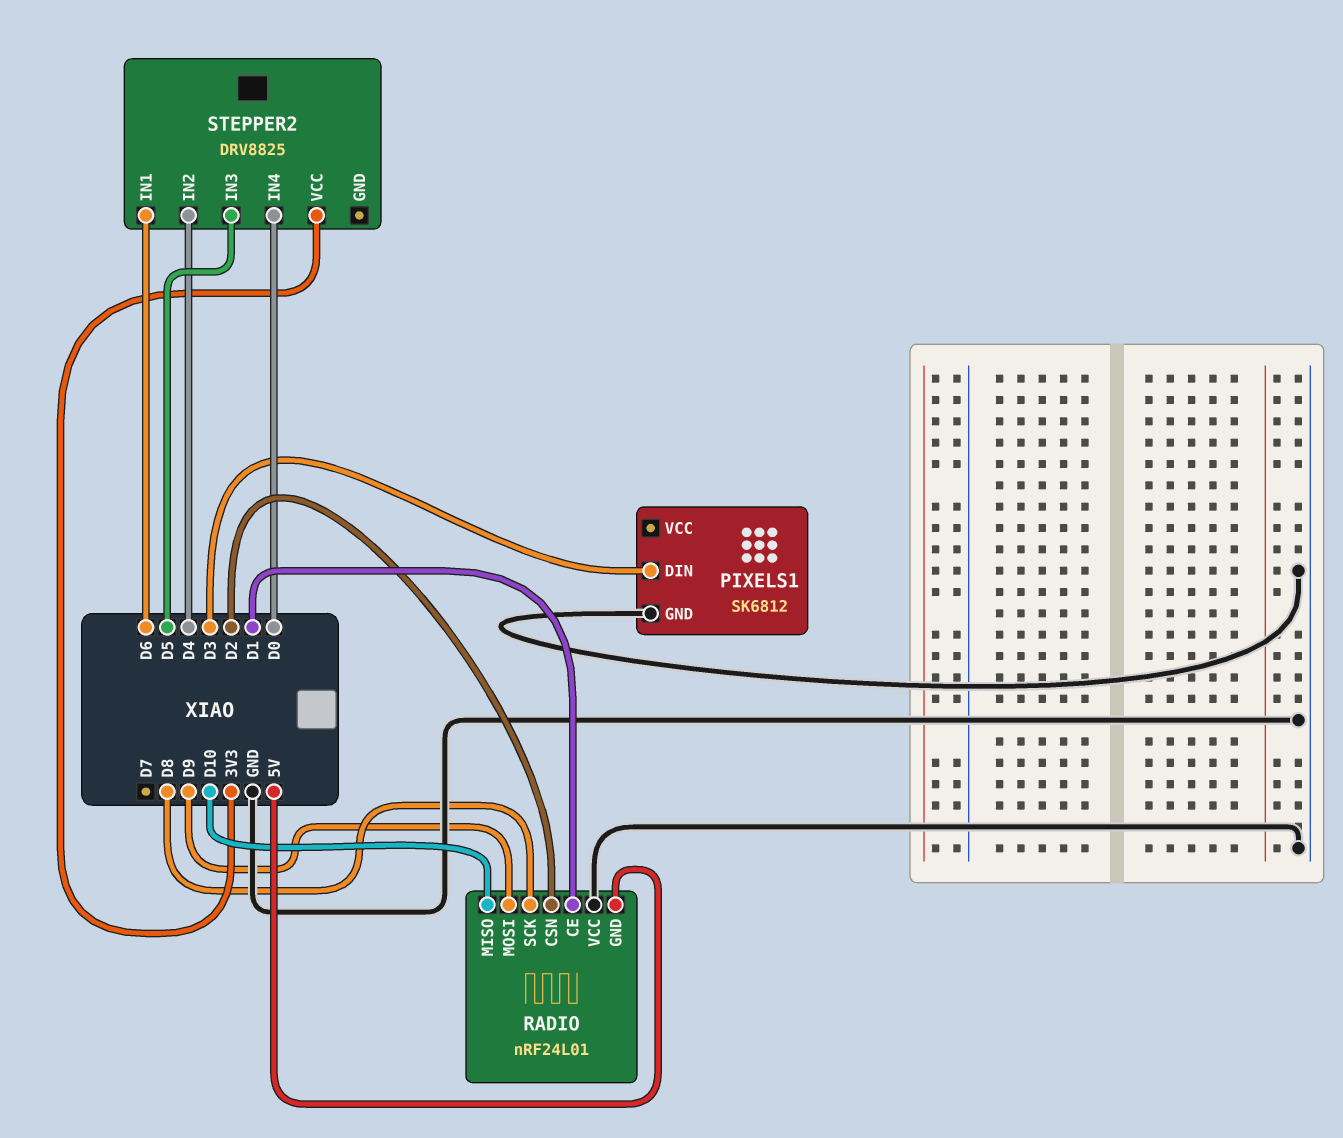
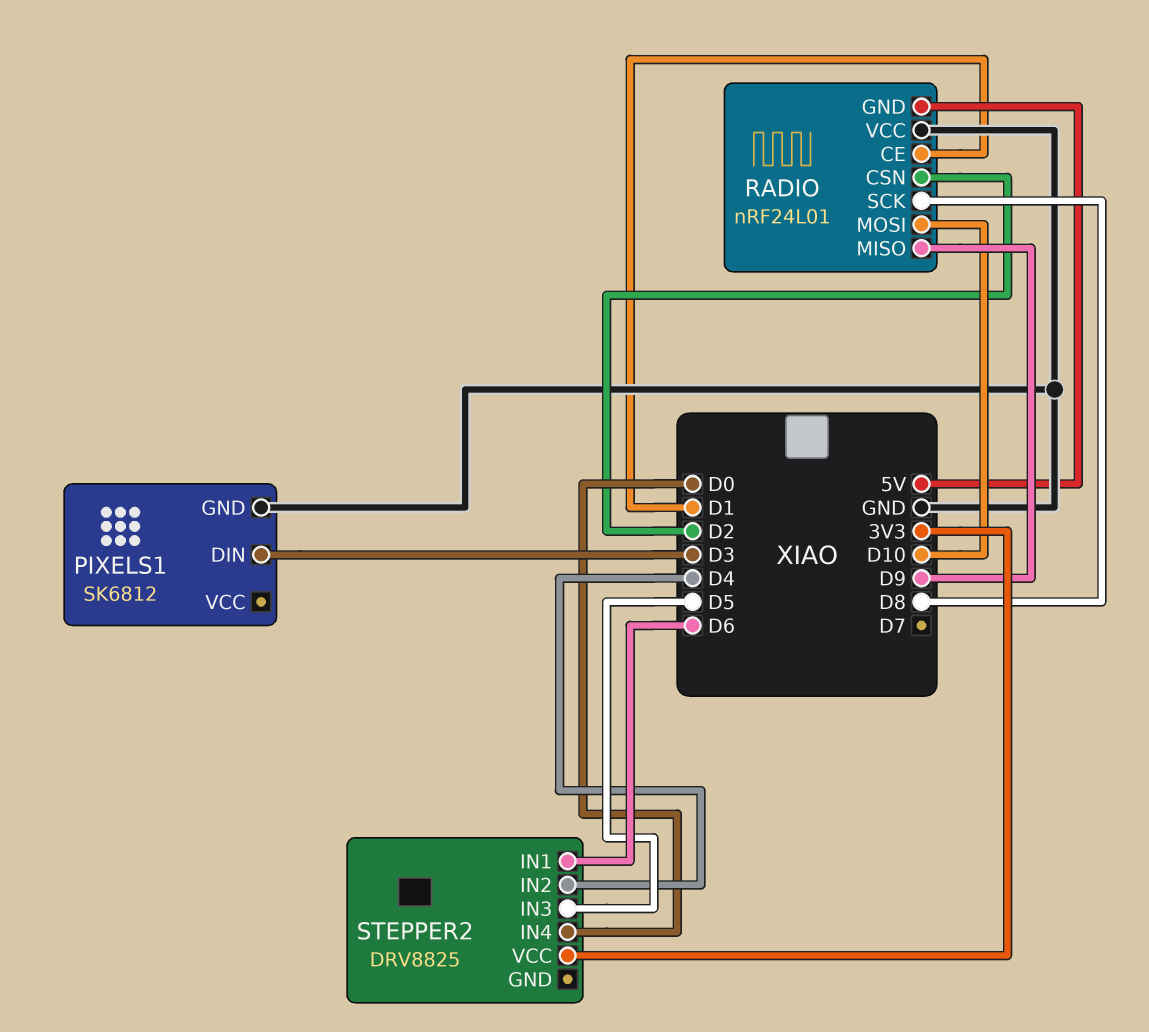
RADIO pin MISO: D10 -> D9
RADIO pin MOSI: D9 -> D10

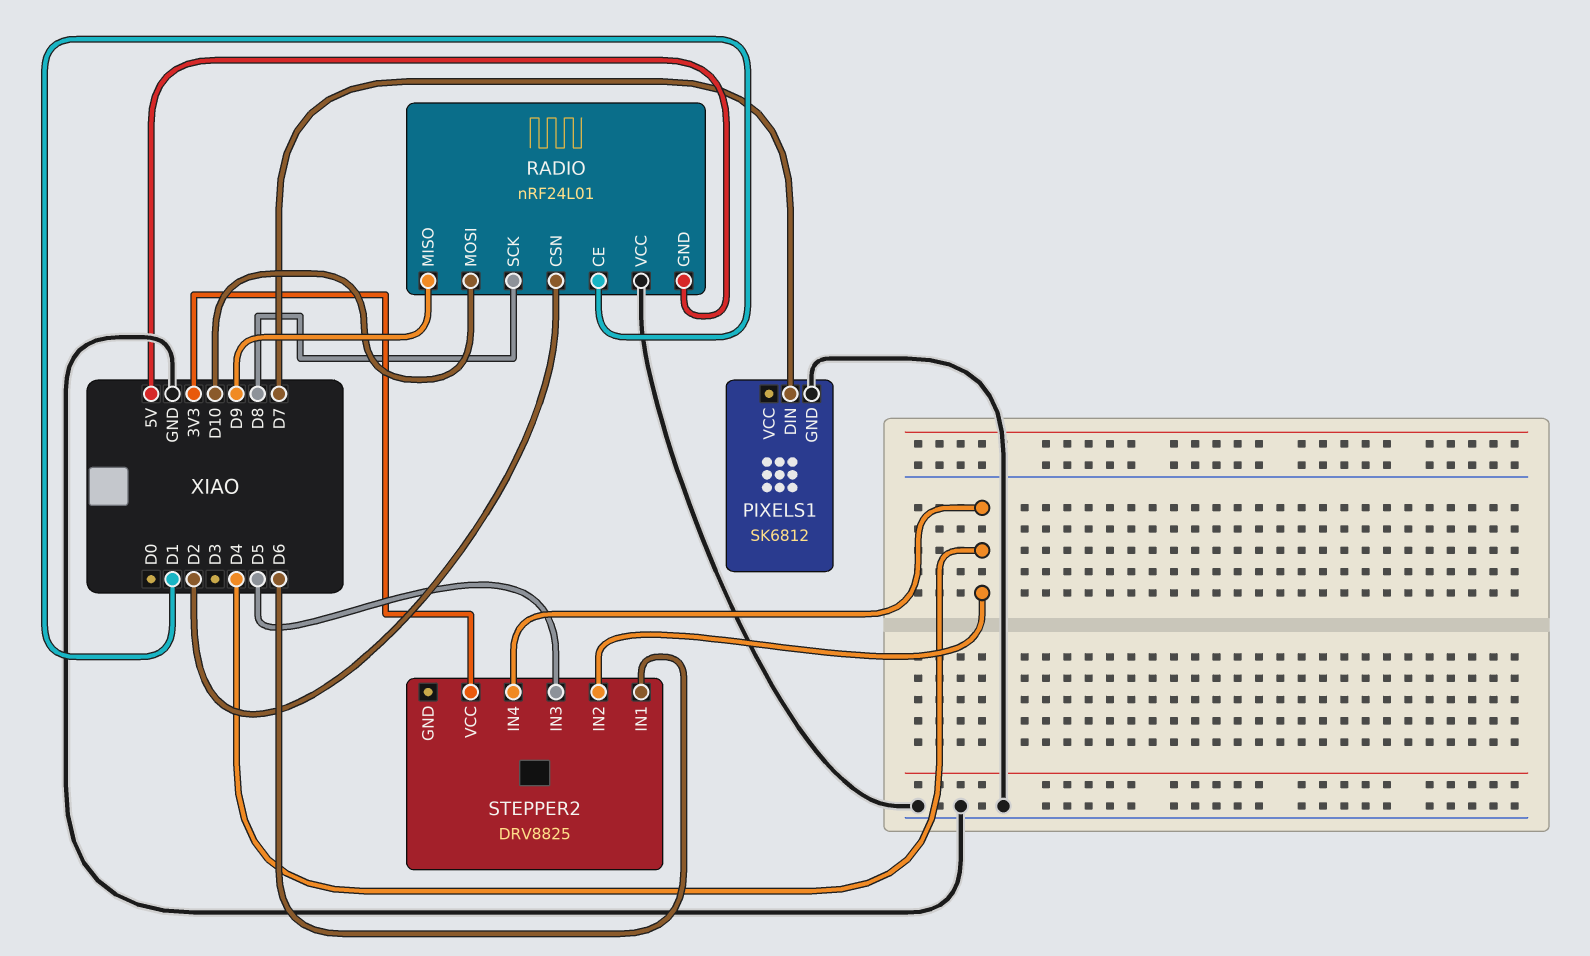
PIXELS1 pin DIN: D3 -> D7
STEPPER2 pin IN4: D0 -> D4

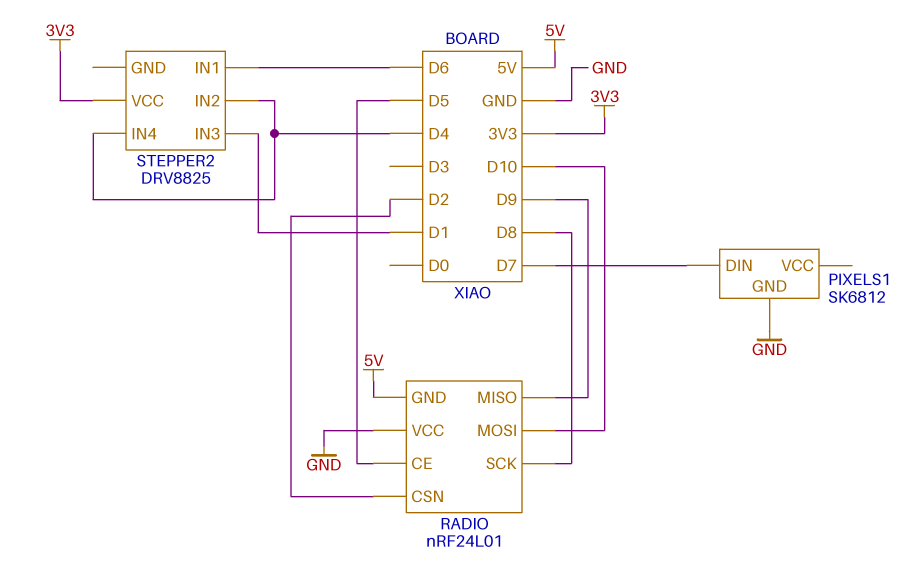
RADIO pin CE: D1 -> D5
STEPPER2 pin IN3: D5 -> D1

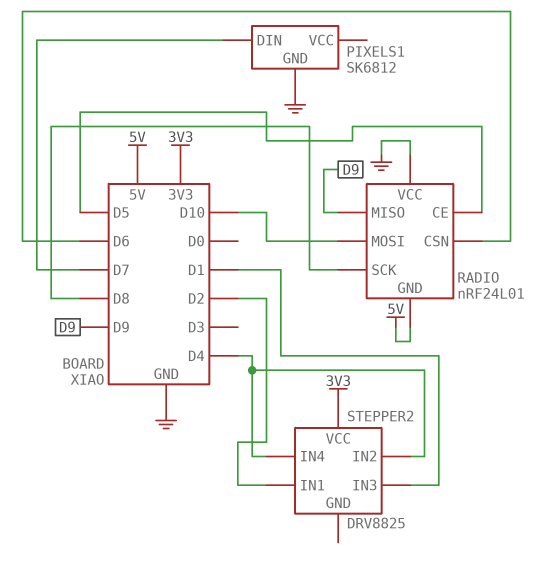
RADIO pin CSN: D2 -> D6
STEPPER2 pin IN1: D6 -> D2

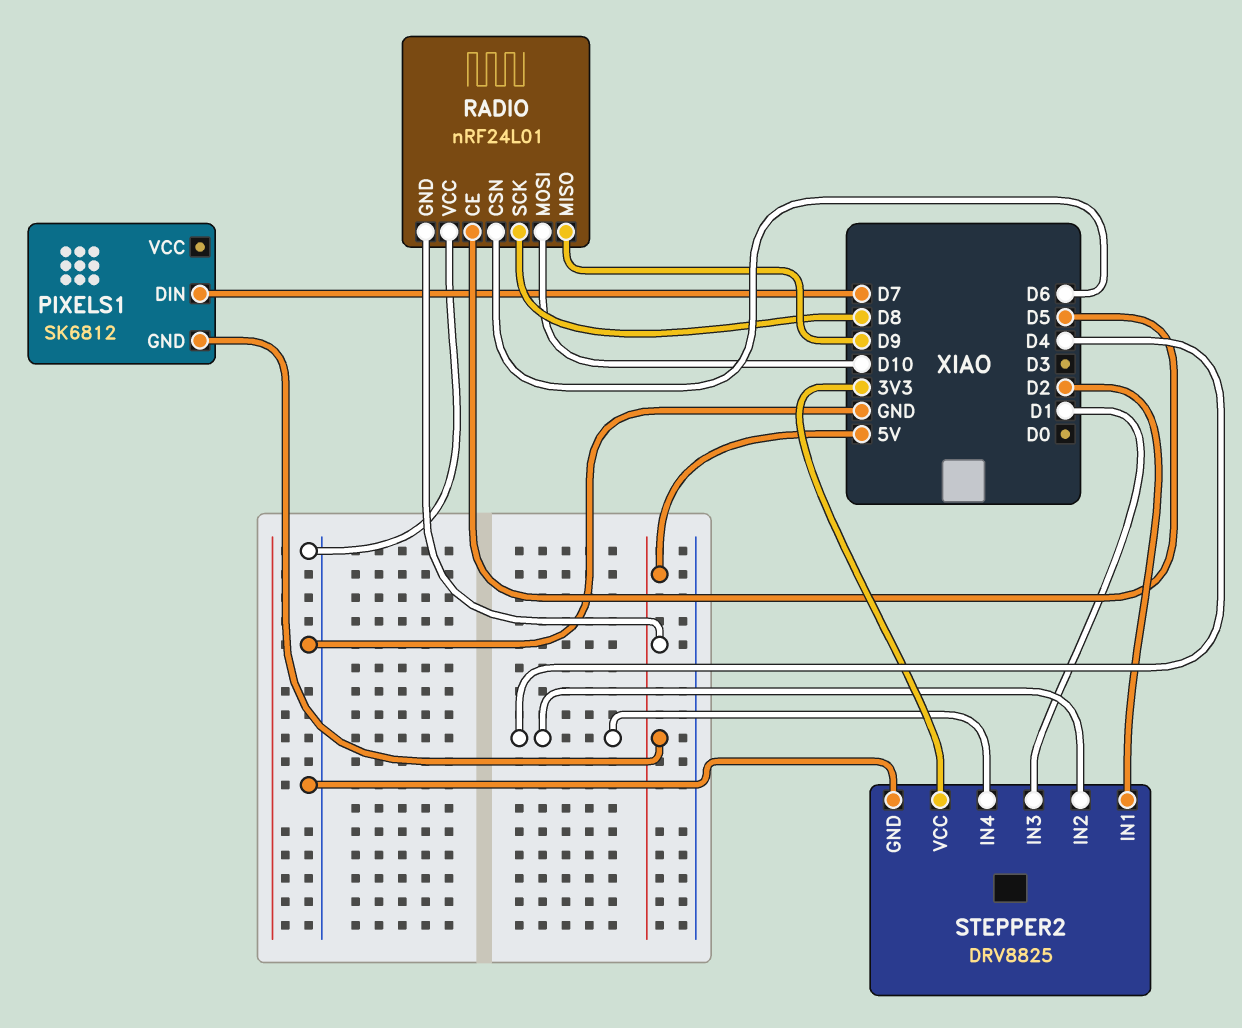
PIXELS1 pin GND: GND -> 5V
STEPPER2 pin GND: none -> GND

